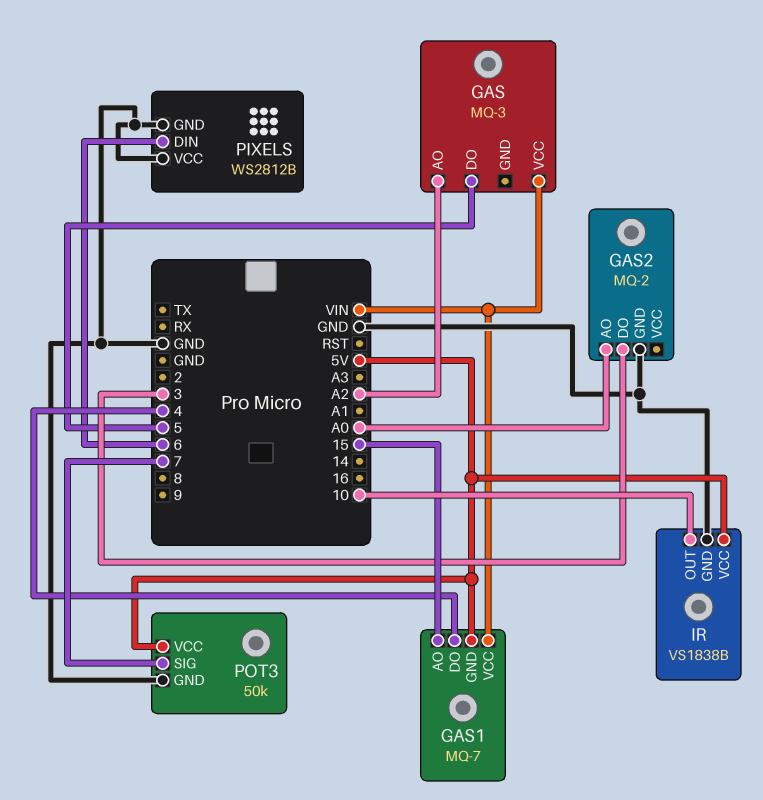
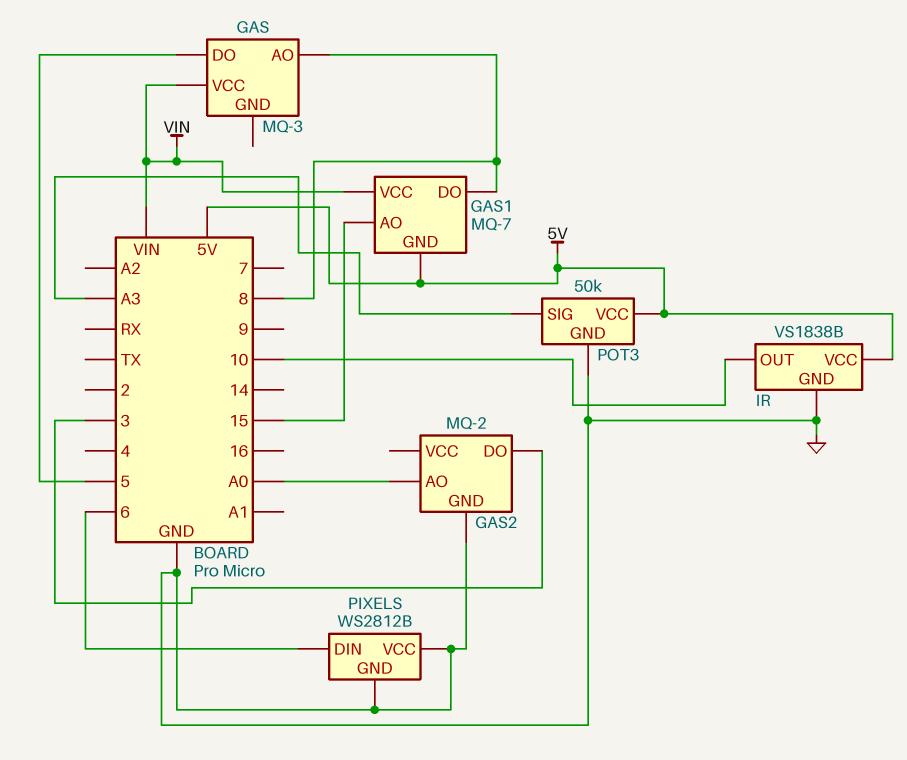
GAS pin AO: A2 -> 8
GAS1 pin DO: 4 -> 8
POT3 pin SIG: 7 -> A3

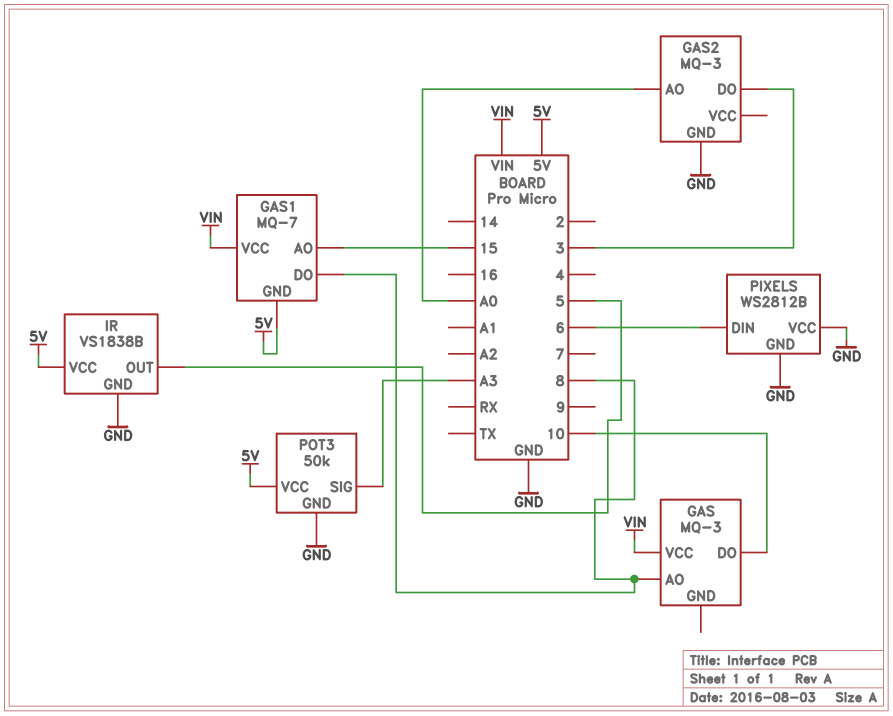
GAS pin DO: 5 -> 10
GAS2: MQ-2 -> MQ-3
IR pin OUT: 10 -> 5

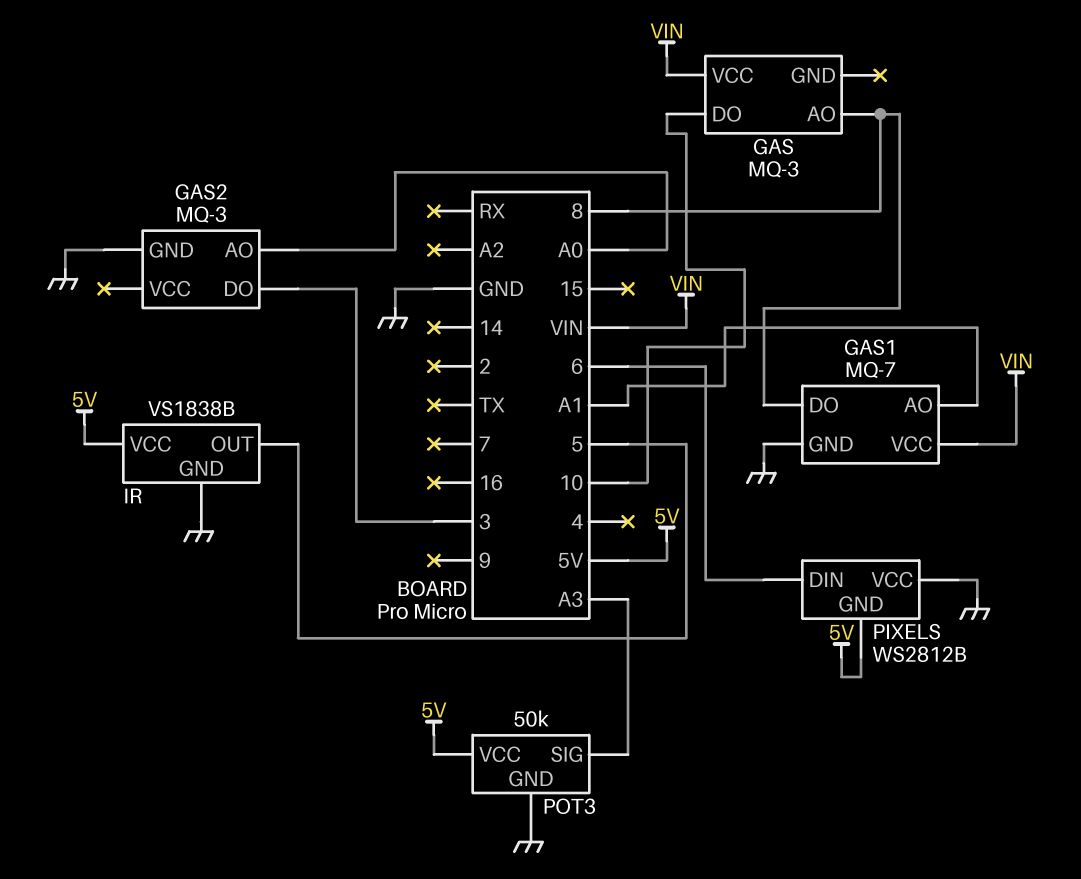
GAS1 pin AO: 15 -> A1
GAS1 pin GND: 5V -> GND
PIXELS pin GND: GND -> 5V

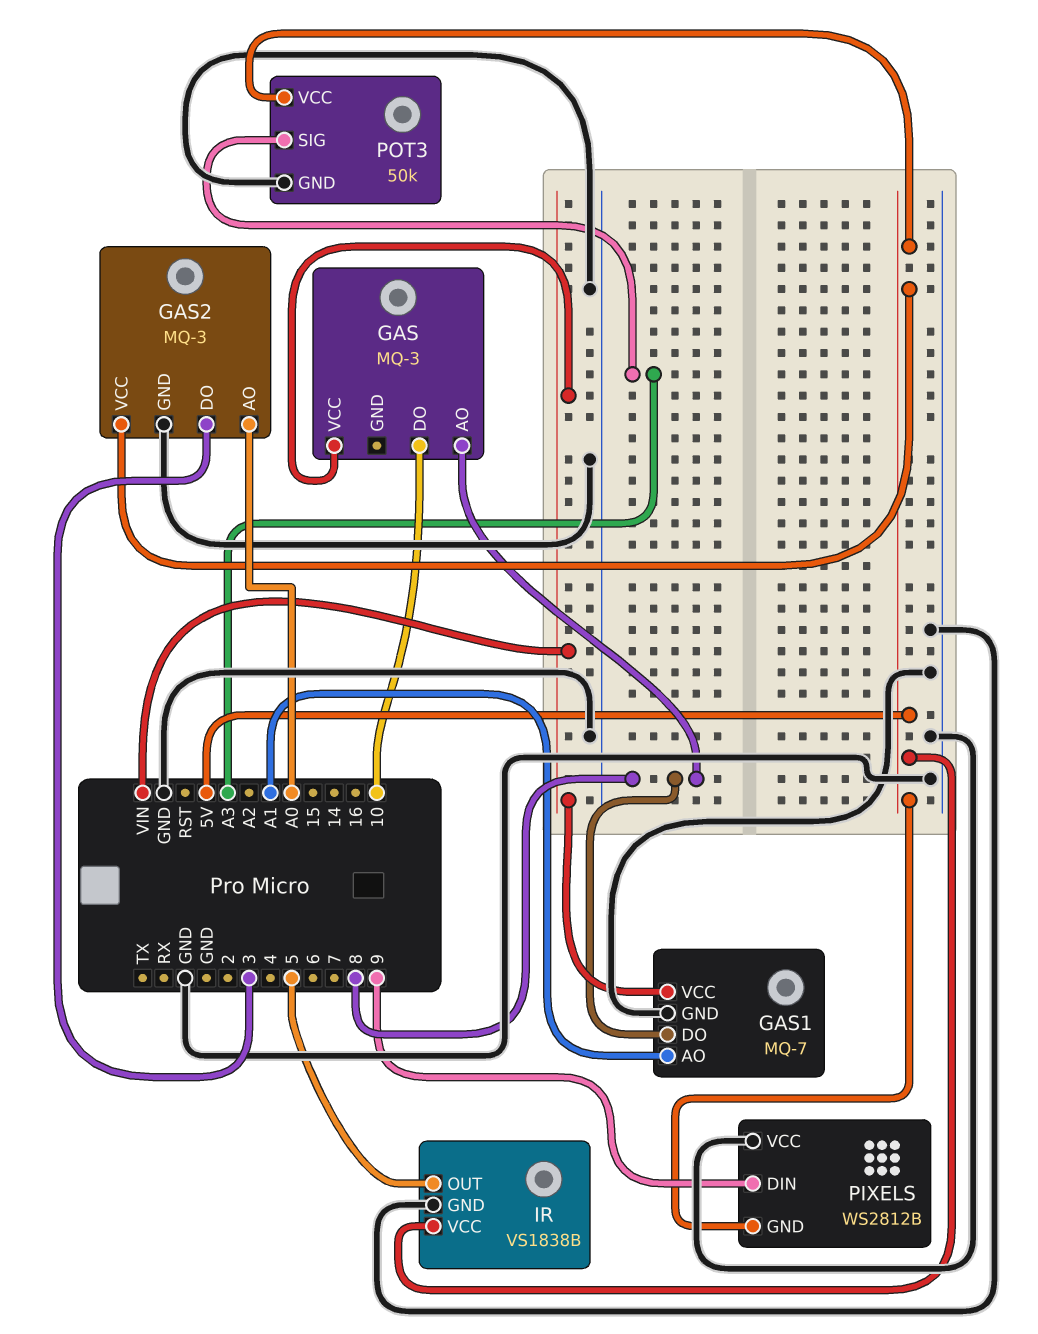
GAS2 pin VCC: none -> 5V
PIXELS pin DIN: 6 -> 9

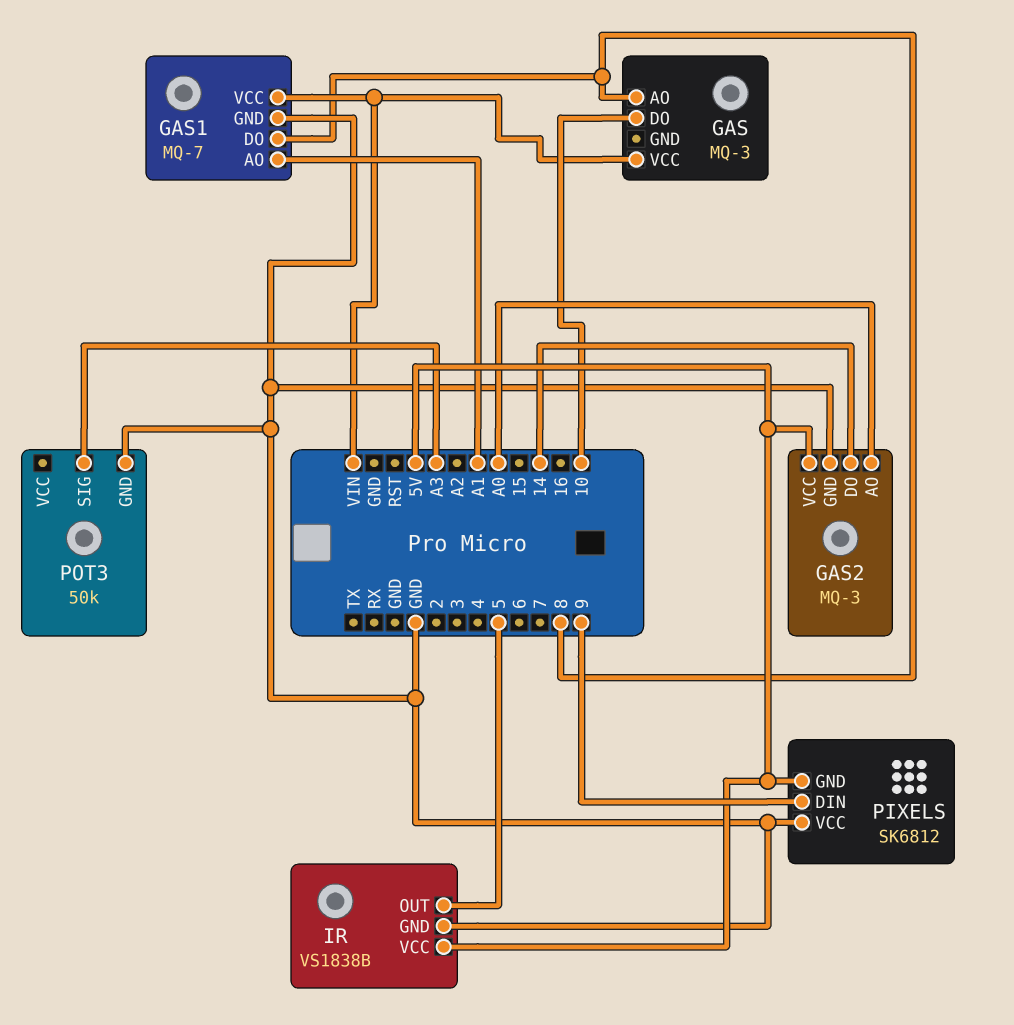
GAS2 pin DO: 3 -> 14
PIXELS: WS2812B -> SK6812
POT3 pin VCC: 5V -> none

